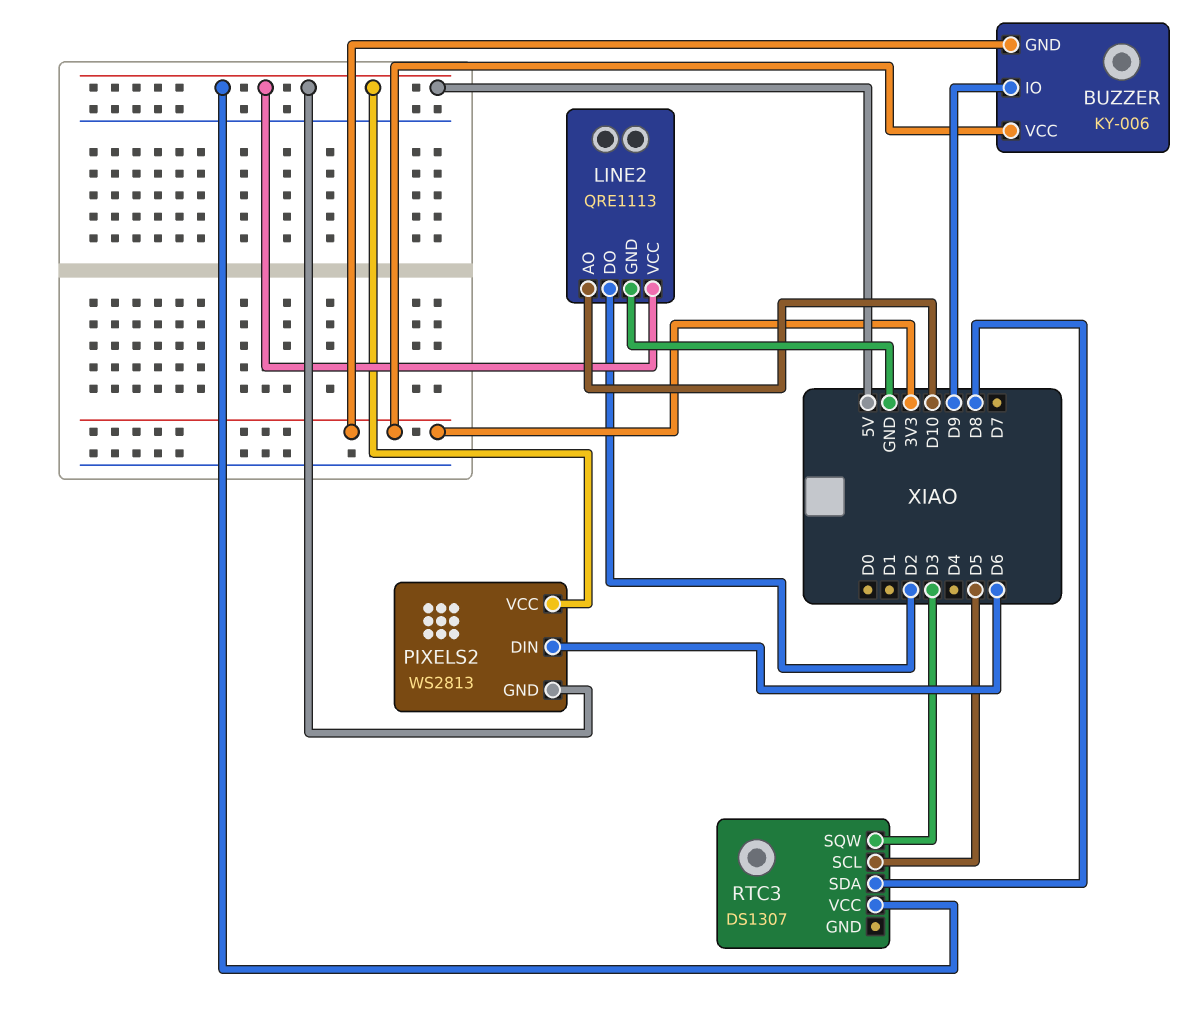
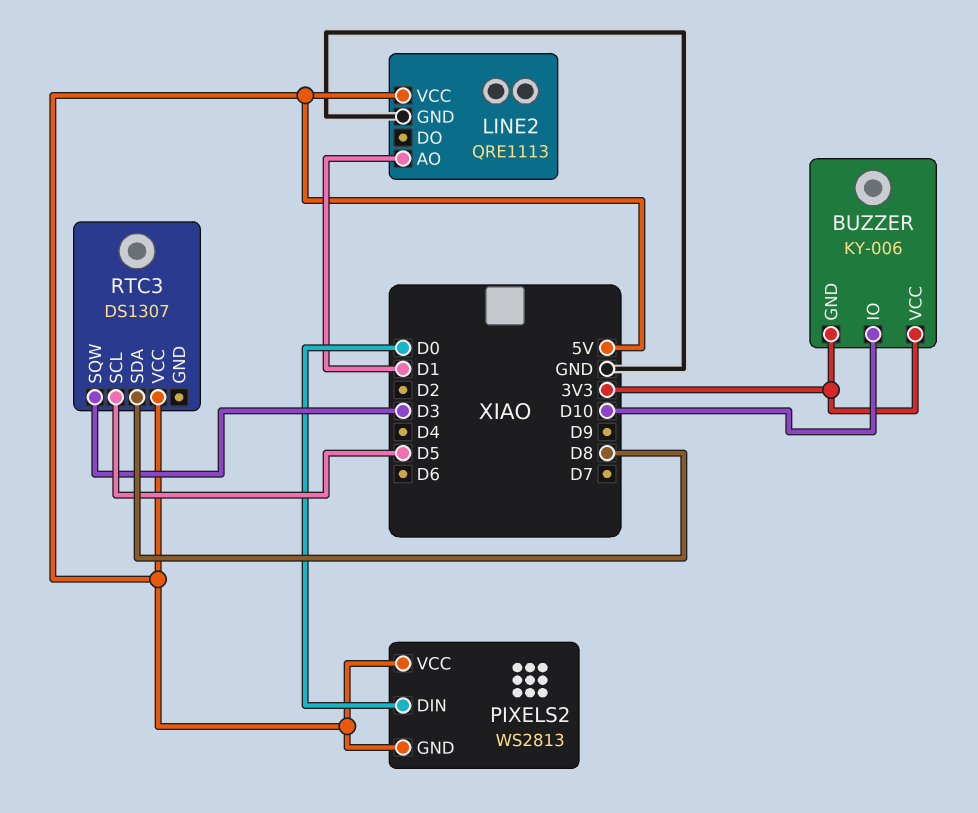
BUZZER pin IO: D9 -> D10
LINE2 pin AO: D10 -> D1
LINE2 pin DO: D2 -> none
PIXELS2 pin DIN: D6 -> D0

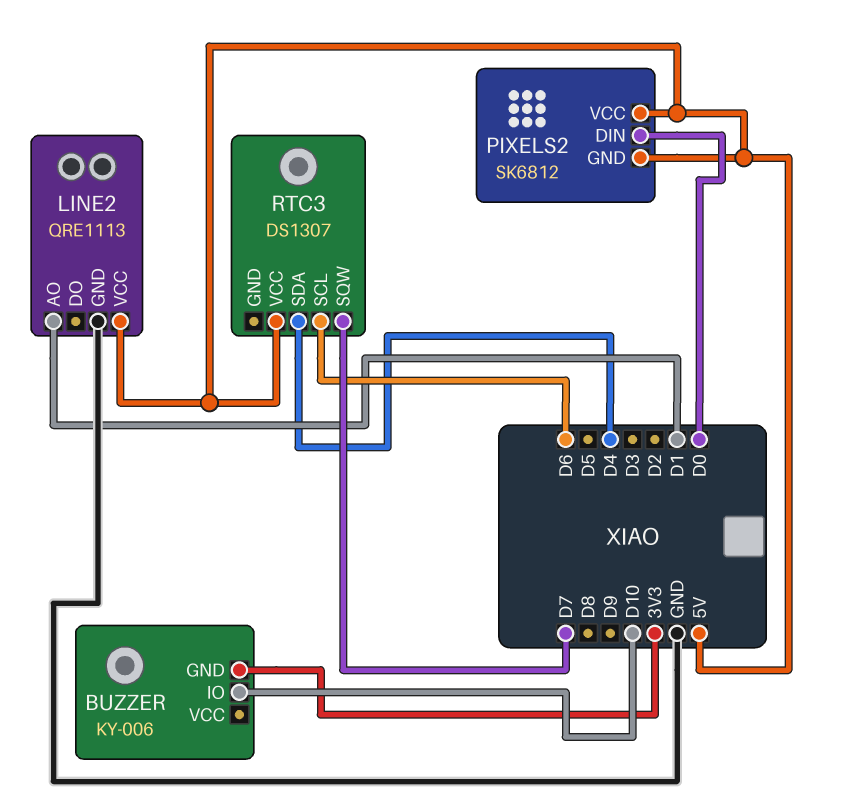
BUZZER pin VCC: 3V3 -> none
PIXELS2: WS2813 -> SK6812
RTC3 pin SCL: D5 -> D6
RTC3 pin SDA: D8 -> D4
RTC3 pin SQW: D3 -> D7

